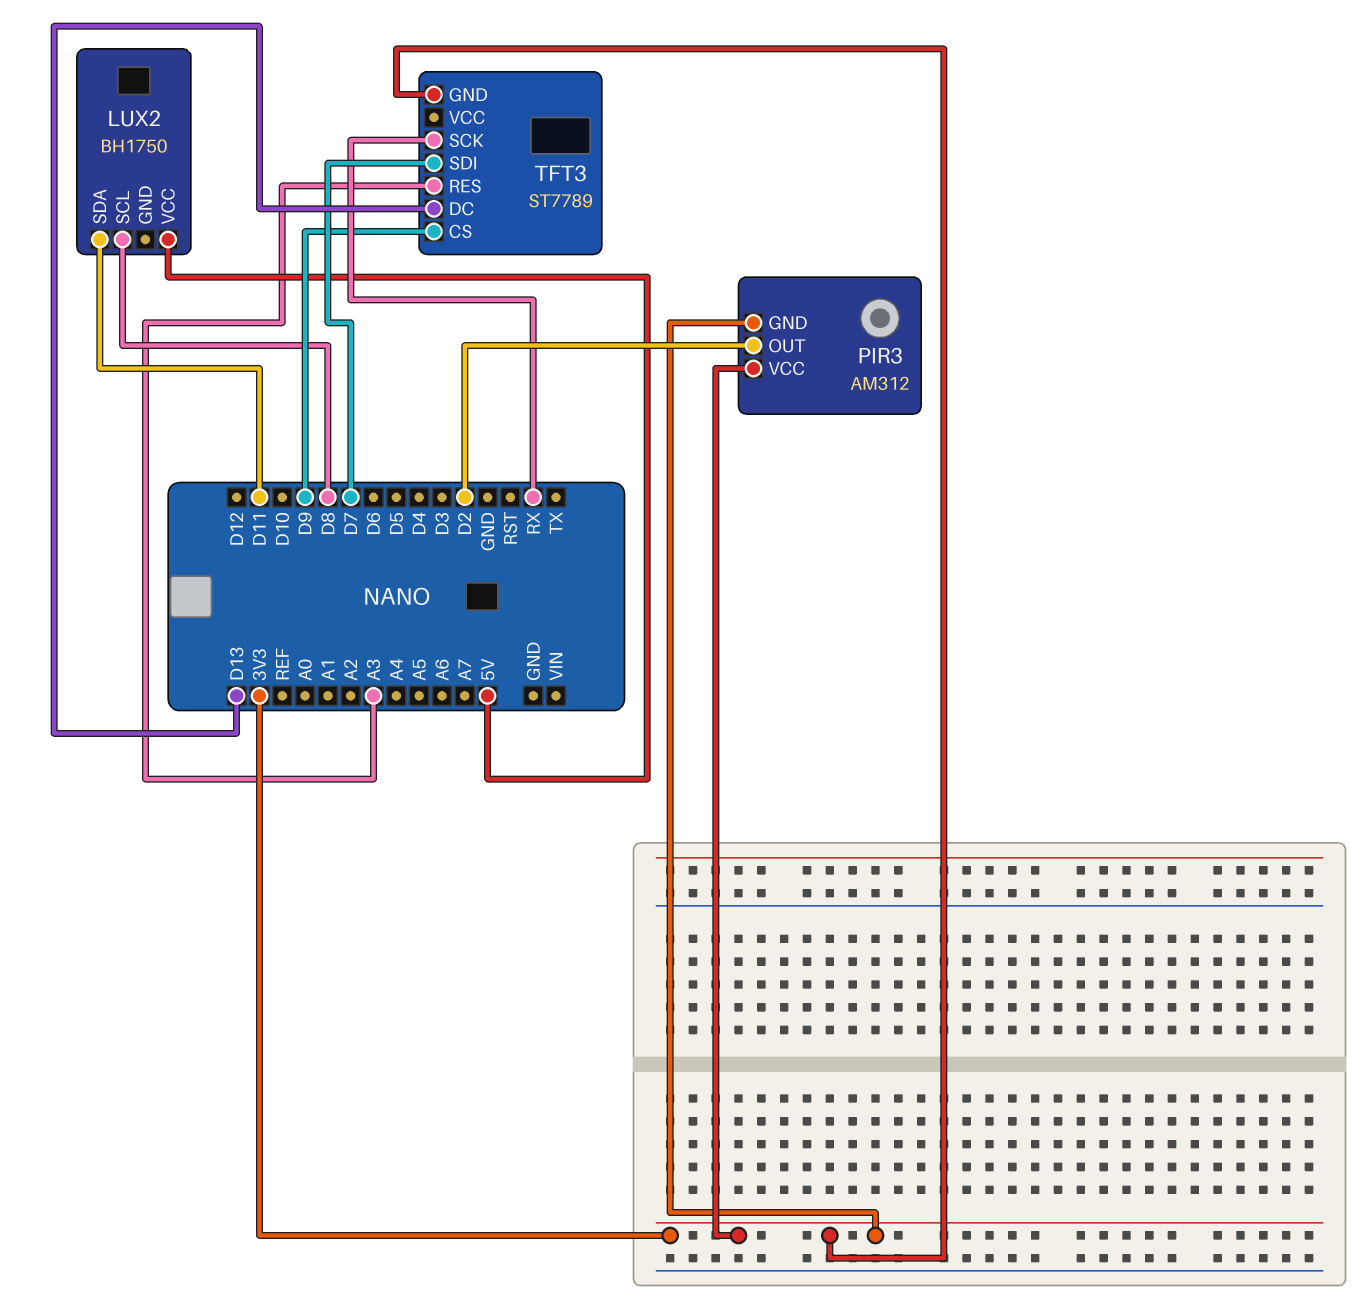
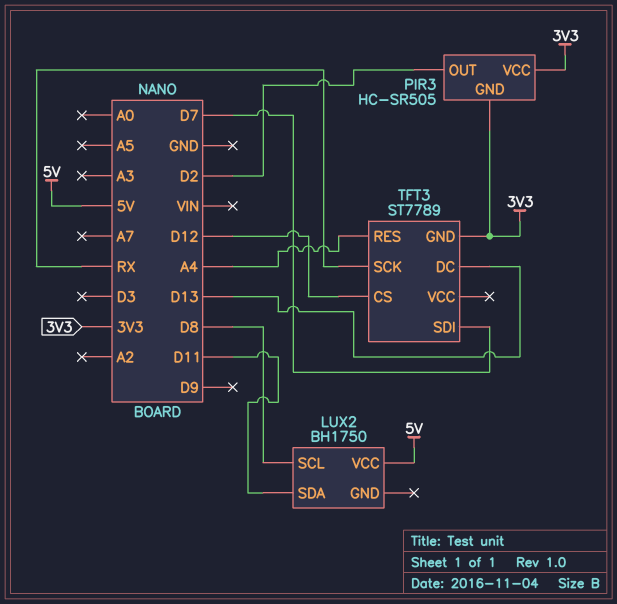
PIR3: AM312 -> HC-SR505
TFT3 pin CS: D9 -> D12
TFT3 pin RES: A3 -> A4

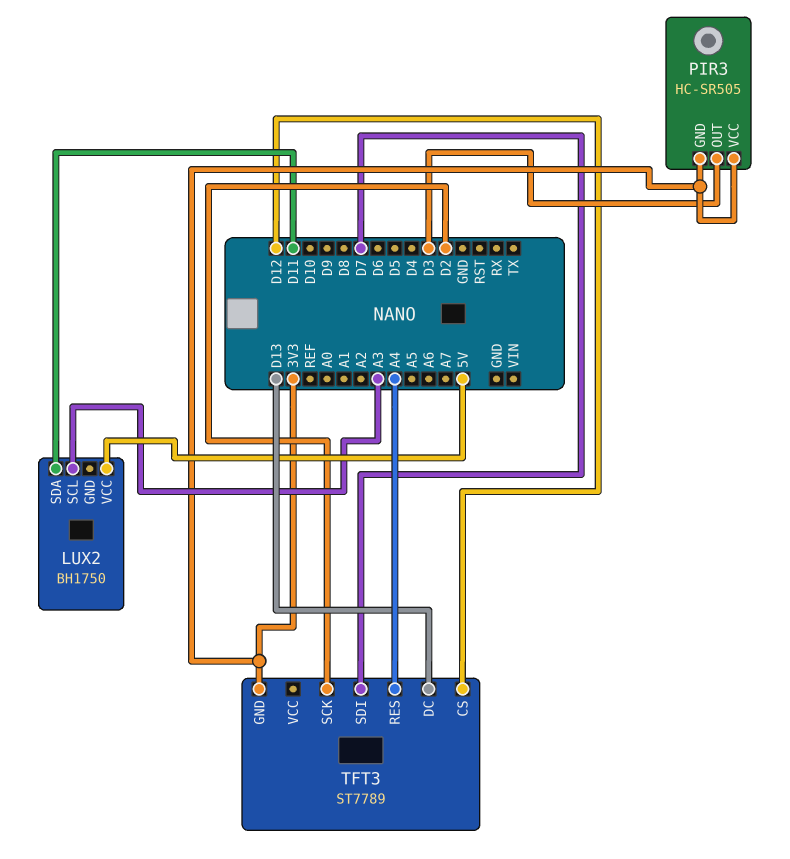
LUX2 pin SCL: D8 -> A3
PIR3 pin OUT: D2 -> D3
TFT3 pin SCK: RX -> D2

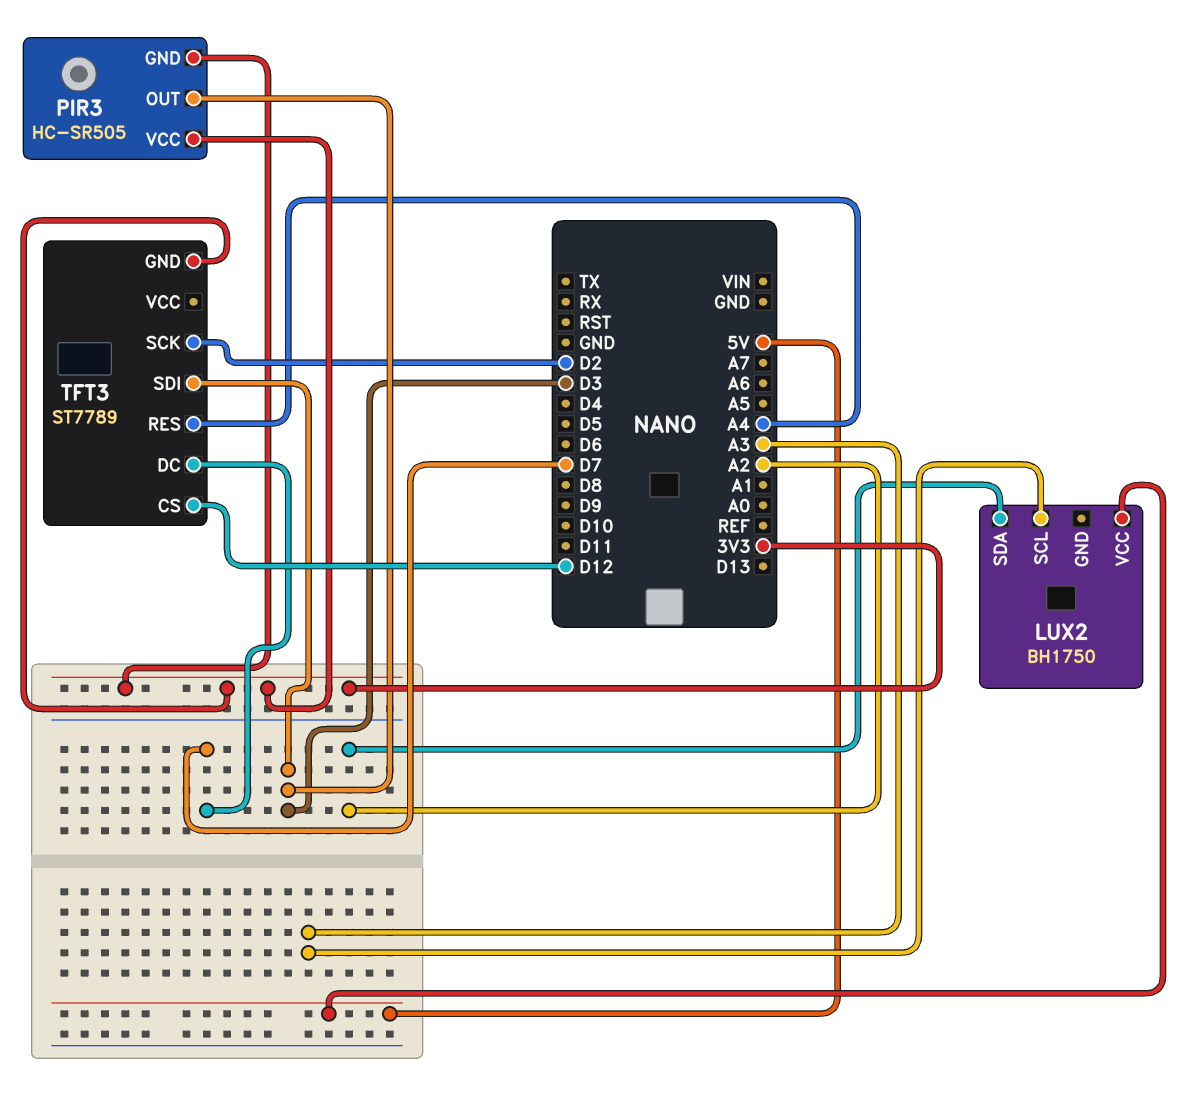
LUX2 pin SDA: D11 -> A2
TFT3 pin DC: D13 -> D7
TFT3 pin SDI: D7 -> D3

